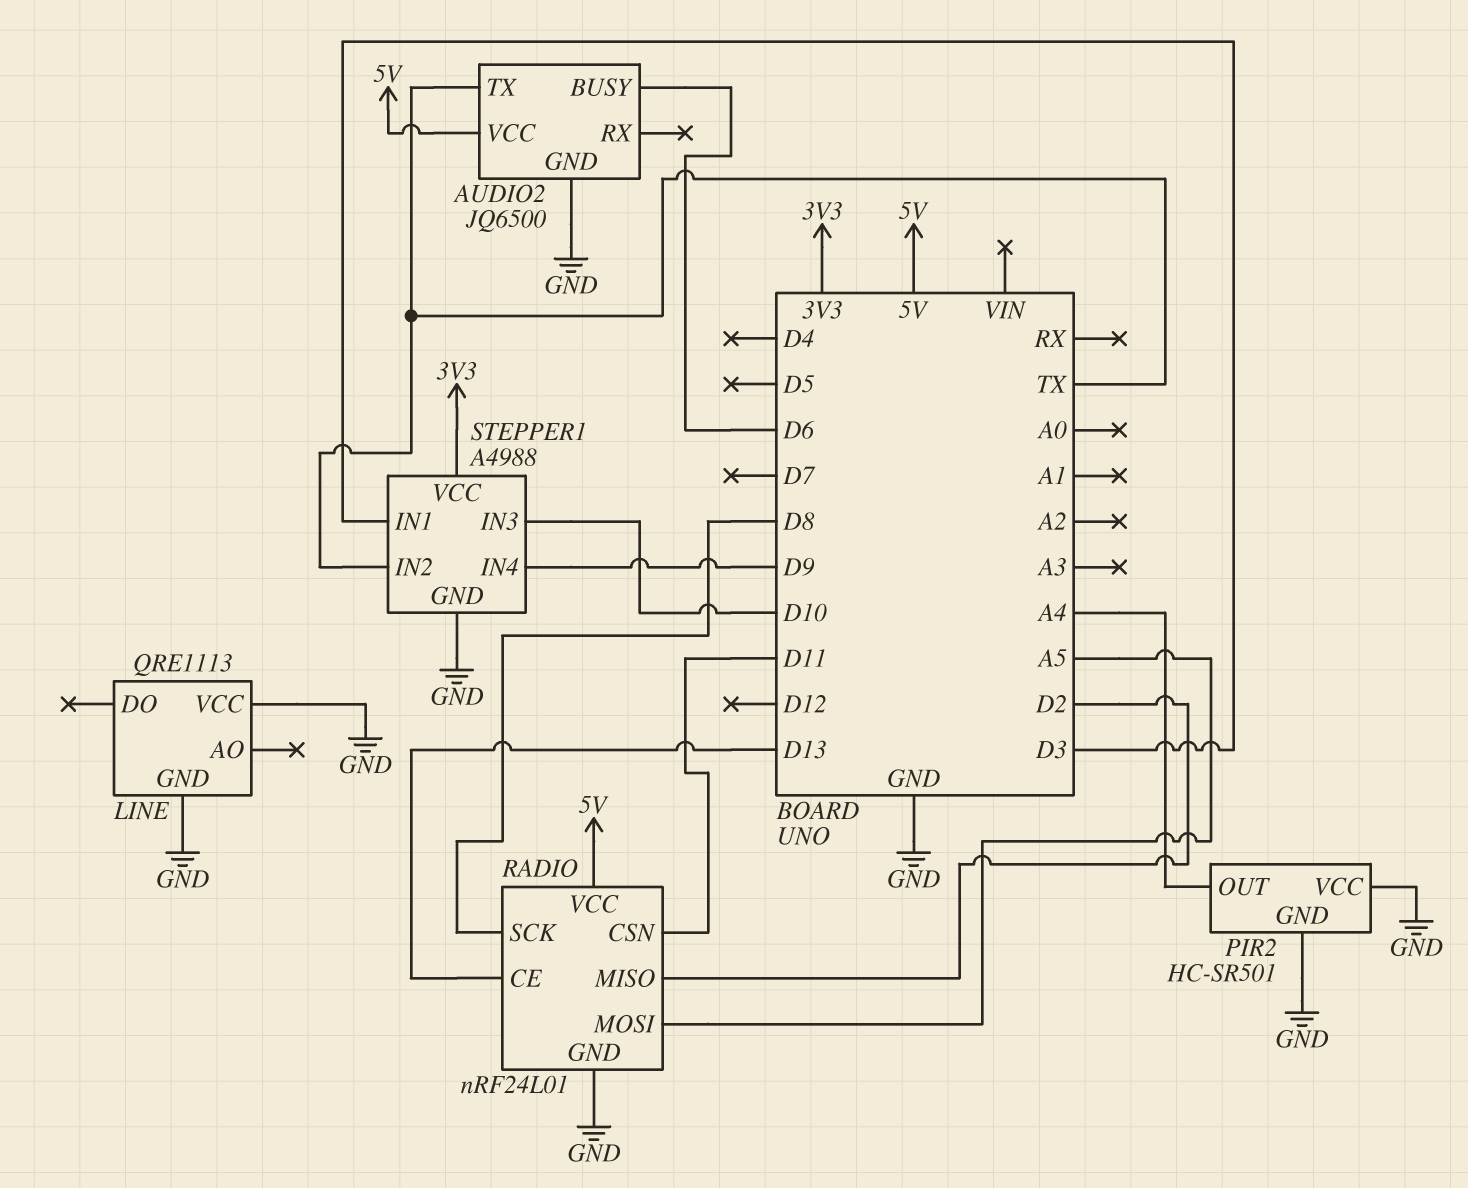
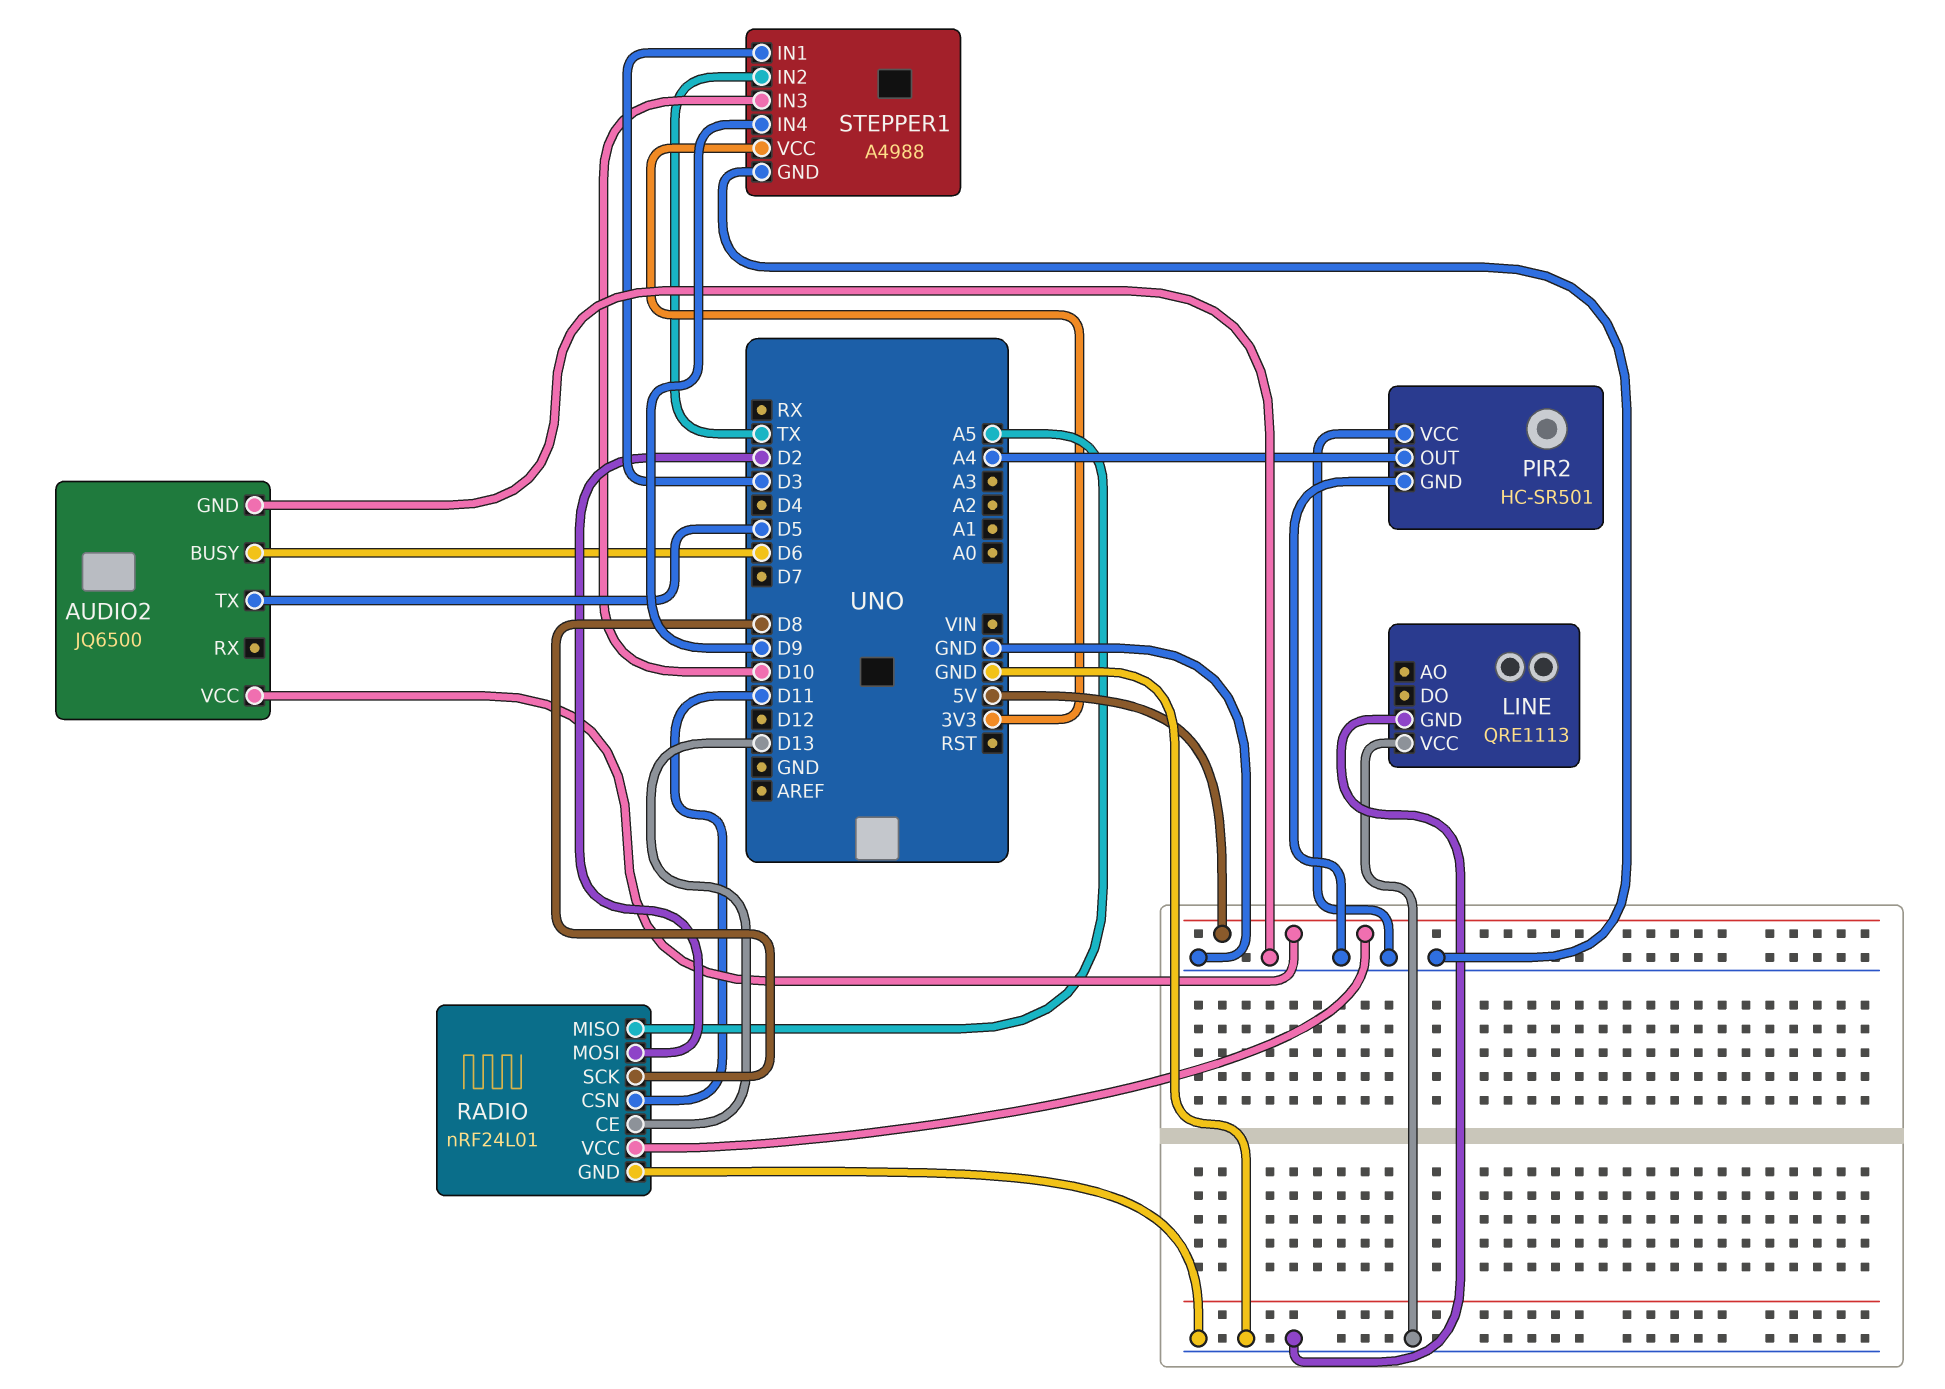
AUDIO2 pin TX: TX -> D5
RADIO pin MISO: D2 -> A5
RADIO pin MOSI: A5 -> D2

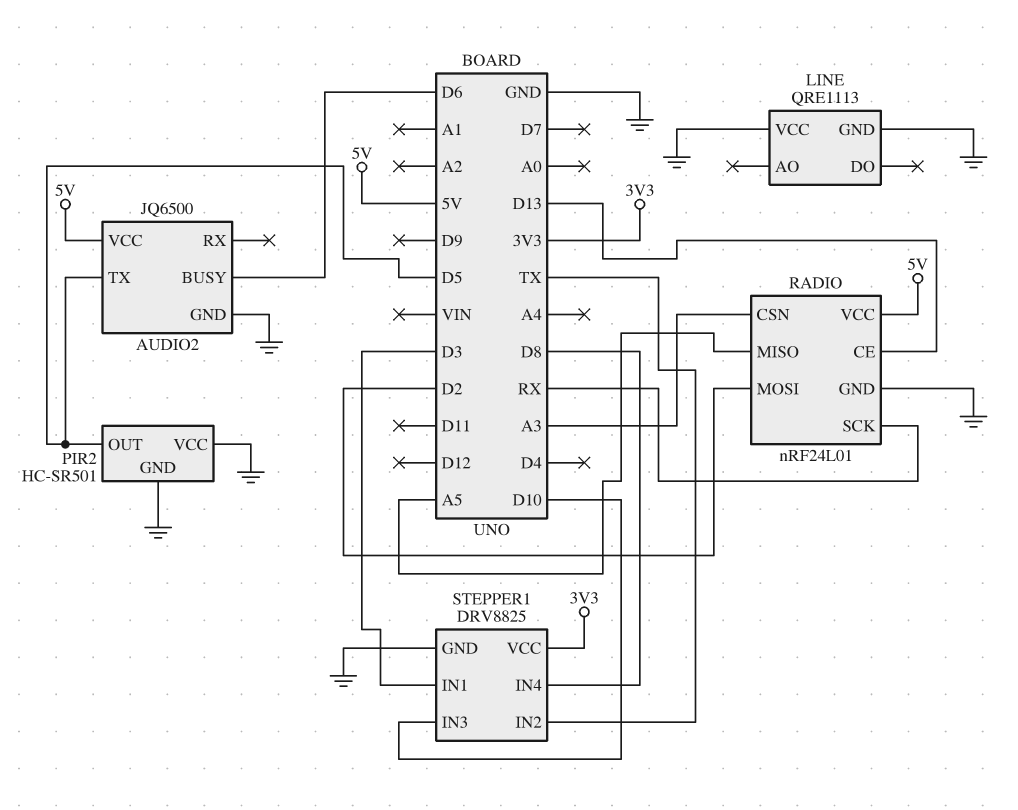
PIR2 pin OUT: A4 -> D5
RADIO pin CSN: D11 -> A3
RADIO pin SCK: D8 -> RX
STEPPER1: A4988 -> DRV8825
STEPPER1 pin IN4: D9 -> D8

